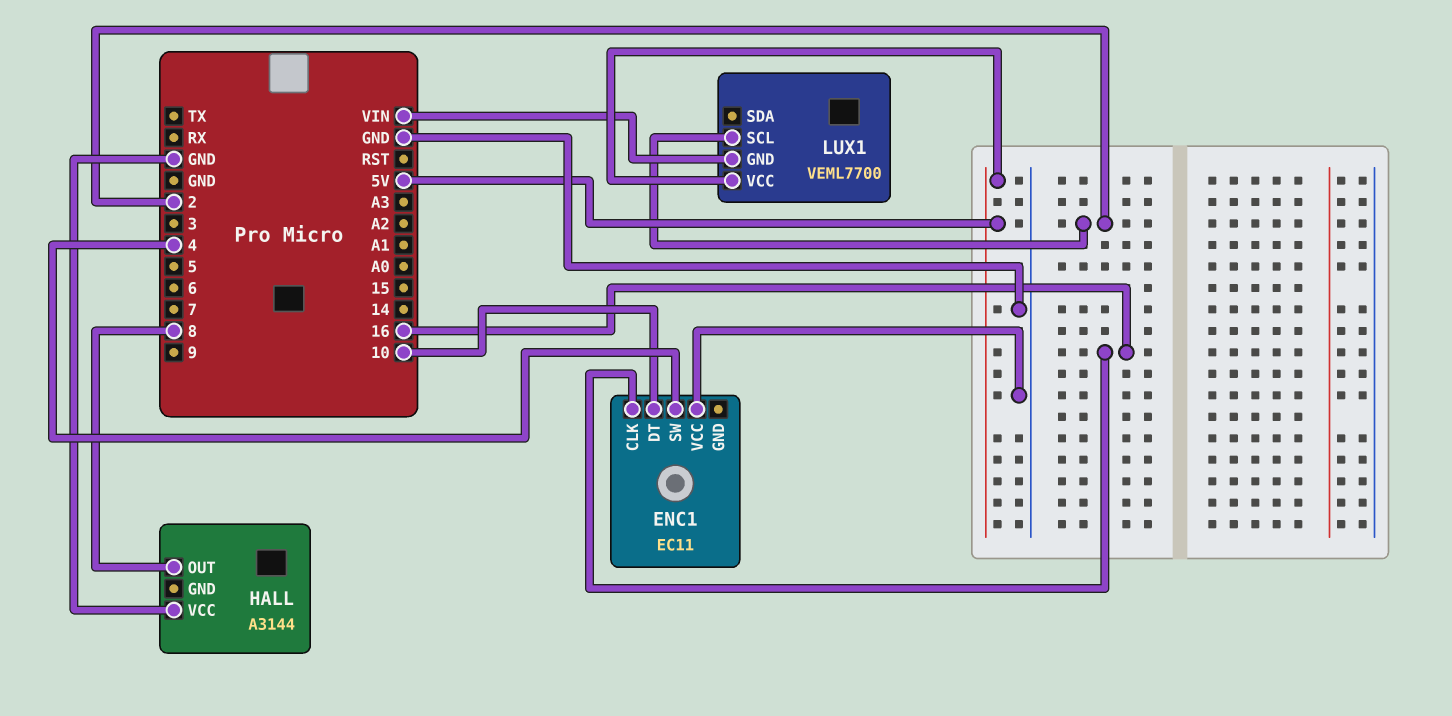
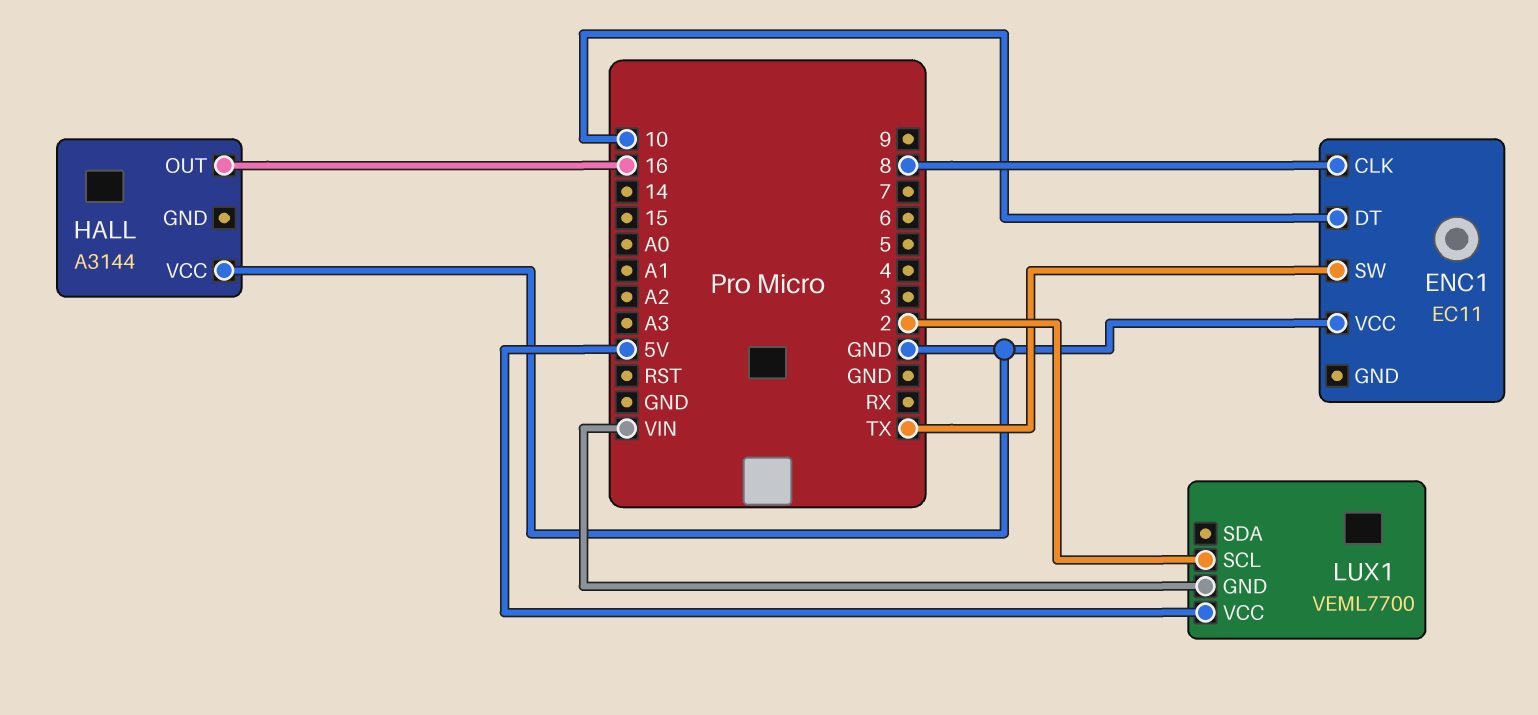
ENC1 pin CLK: 16 -> 8
ENC1 pin SW: 4 -> TX
HALL pin OUT: 8 -> 16

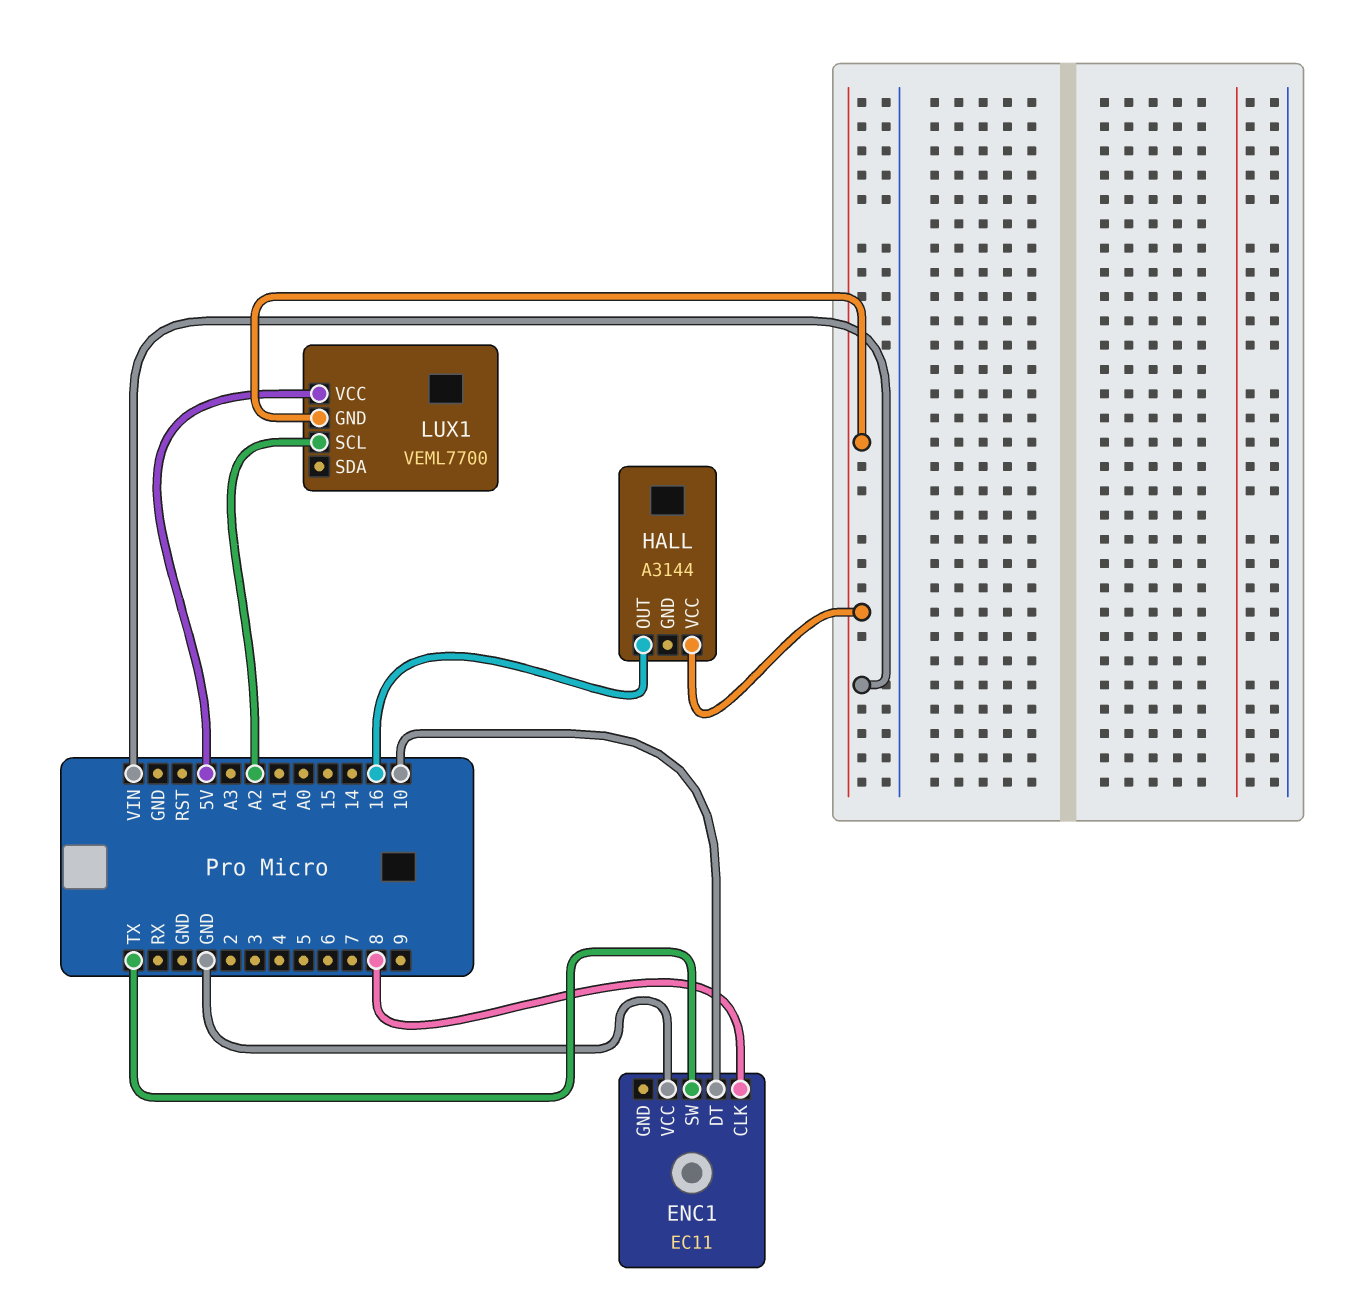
HALL pin VCC: GND -> VIN
LUX1 pin SCL: 2 -> A2

